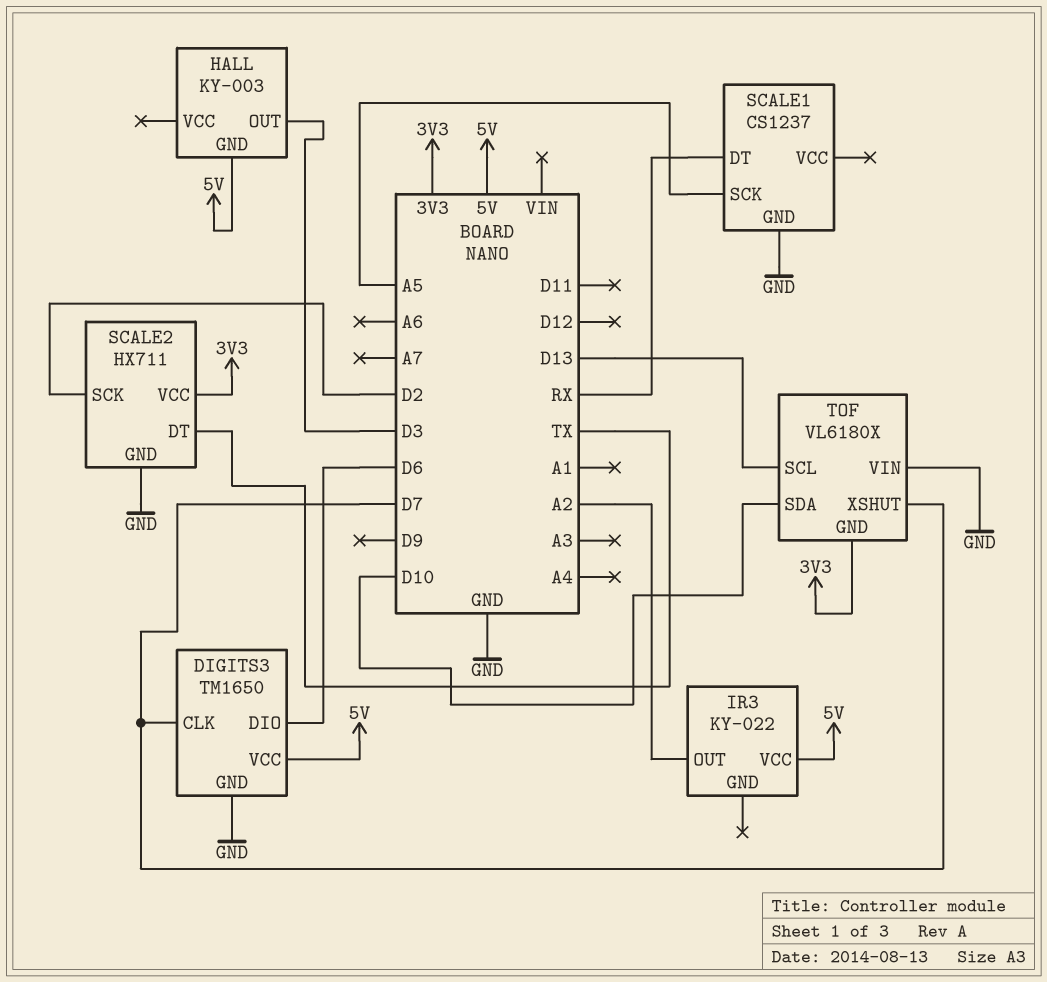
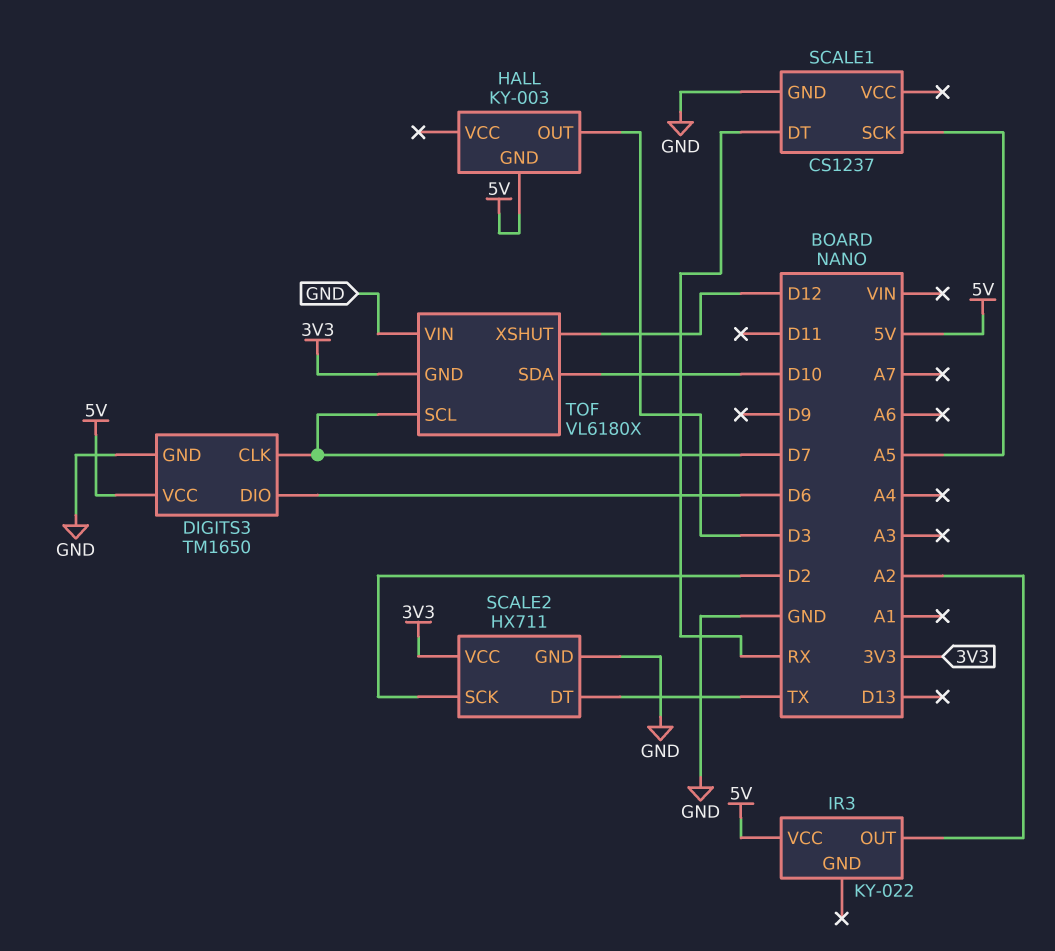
TOF pin SCL: D13 -> D7
TOF pin XSHUT: D7 -> D12

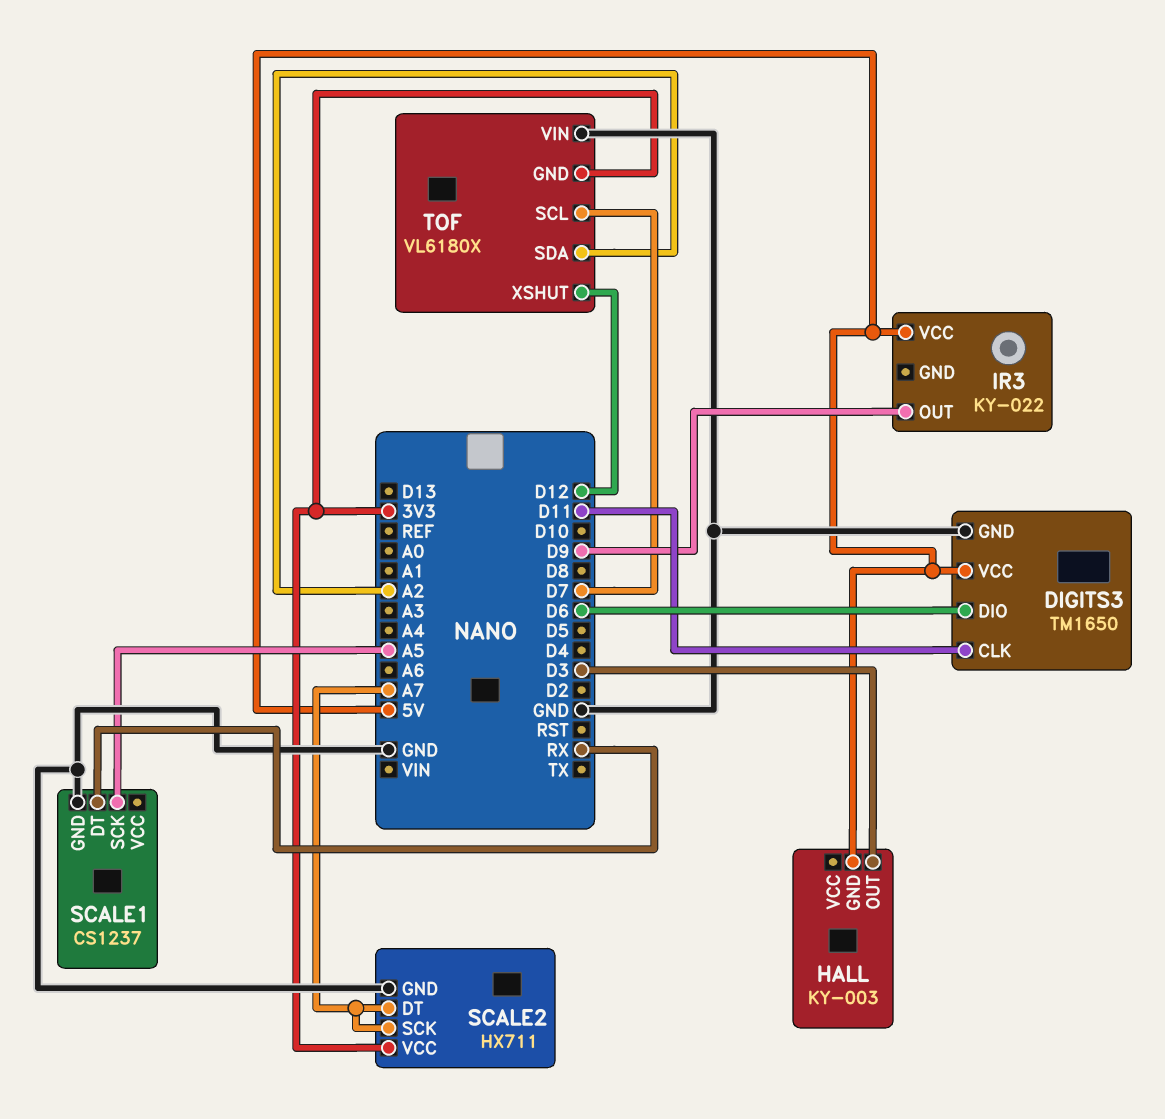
DIGITS3 pin CLK: D7 -> D11
IR3 pin OUT: A2 -> D9
SCALE2 pin DT: TX -> A7
SCALE2 pin SCK: D2 -> A7
TOF pin SDA: D10 -> A2

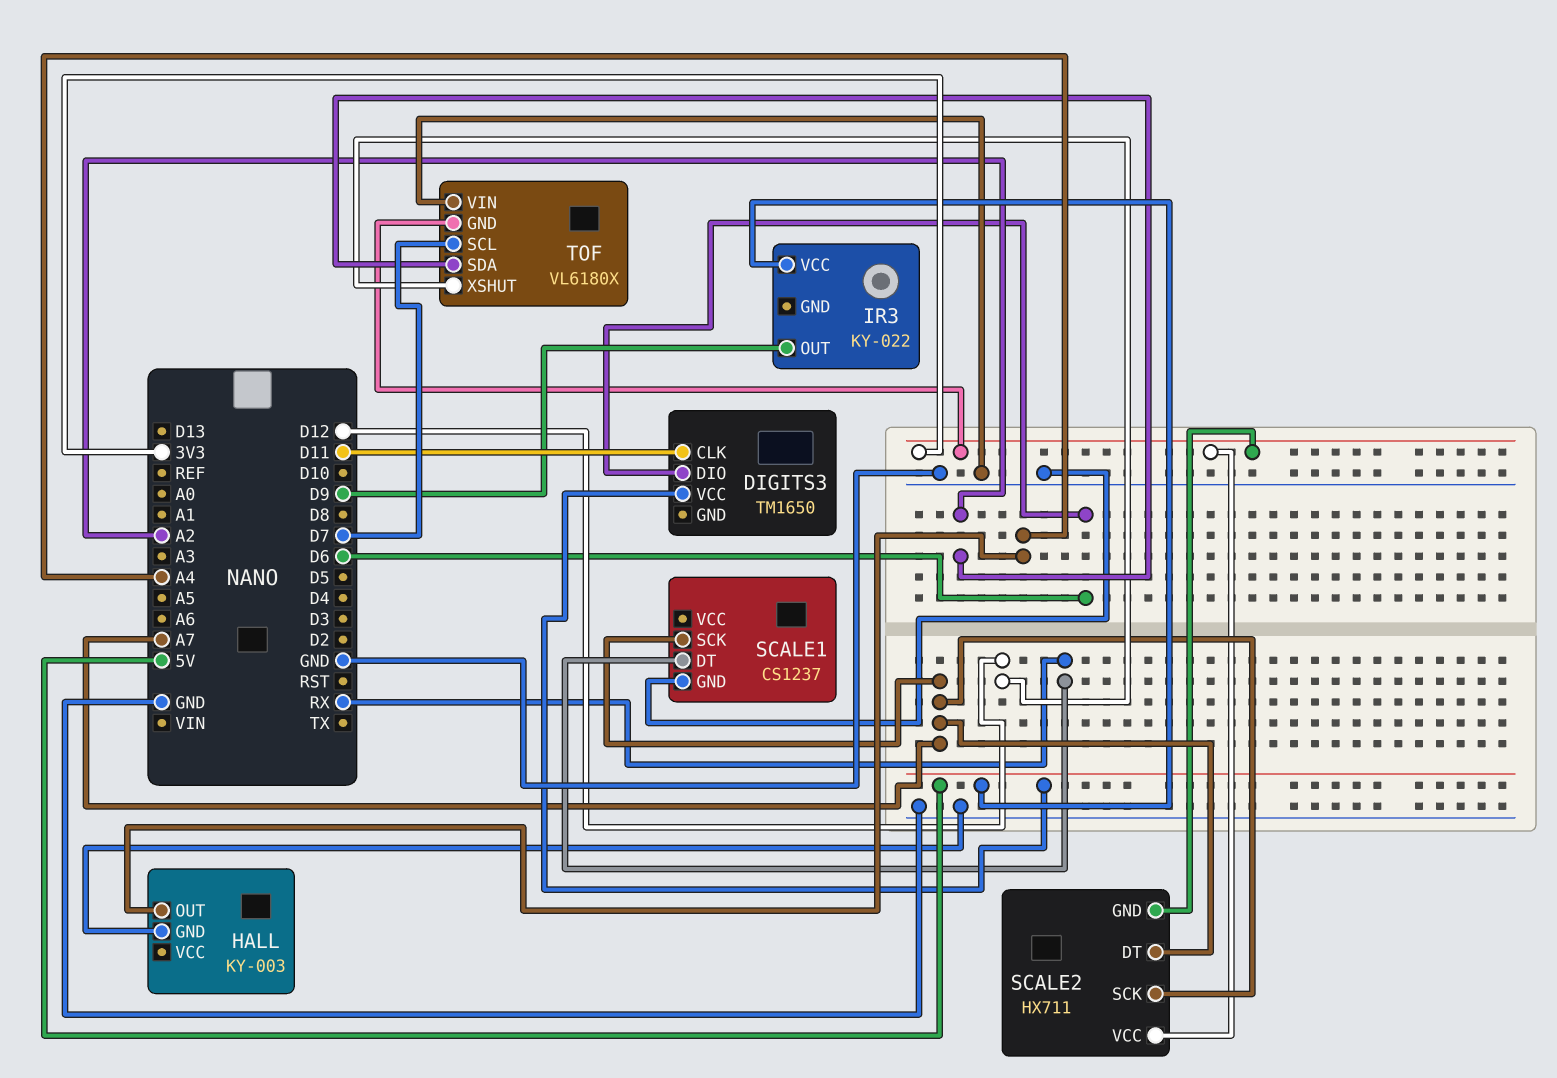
DIGITS3 pin GND: GND -> none
HALL pin GND: 5V -> GND
HALL pin OUT: D3 -> A4
SCALE1 pin SCK: A5 -> A7
SCALE2 pin GND: GND -> 3V3

